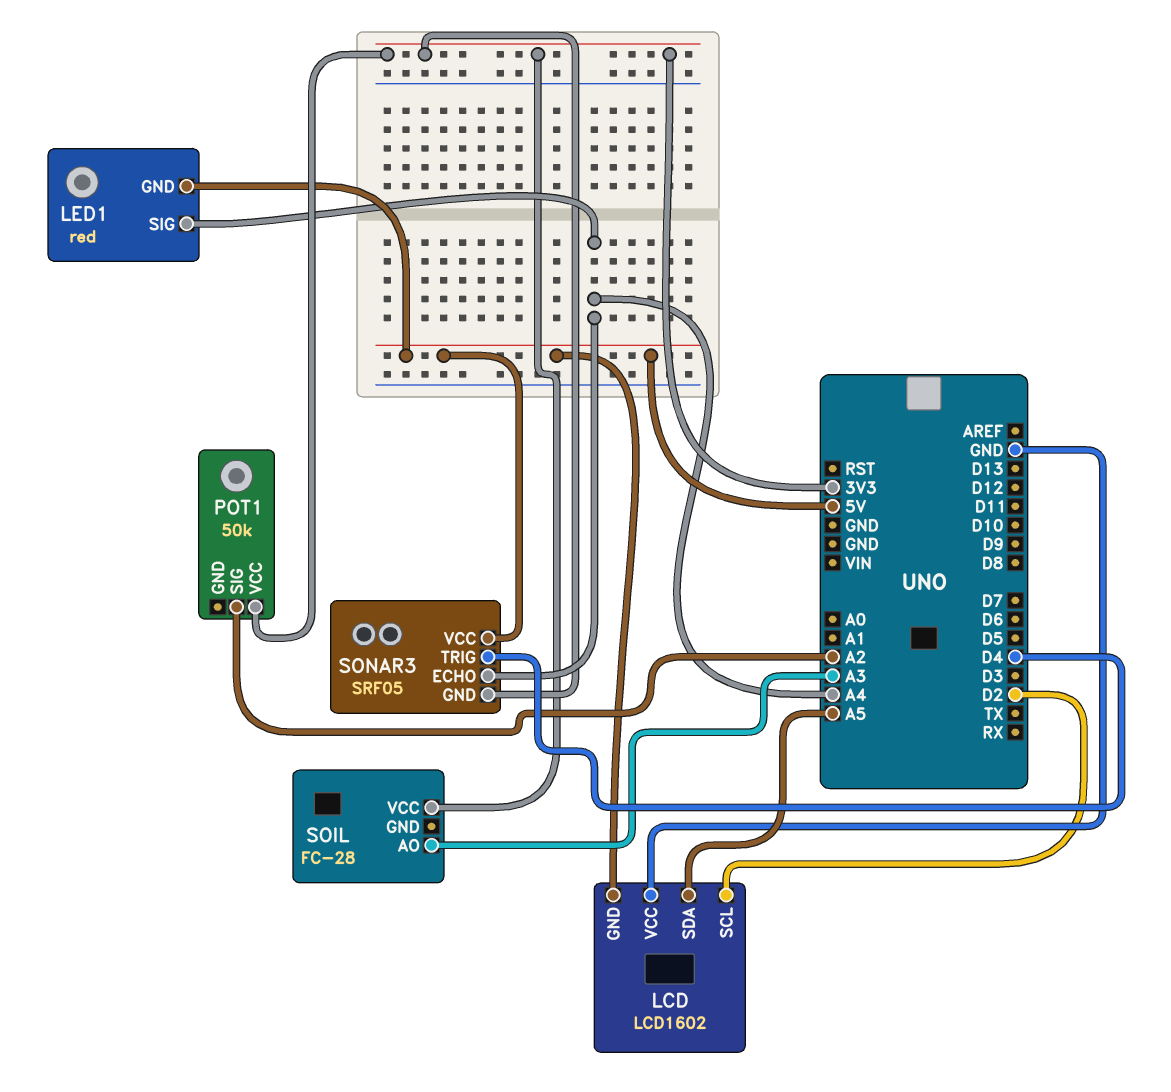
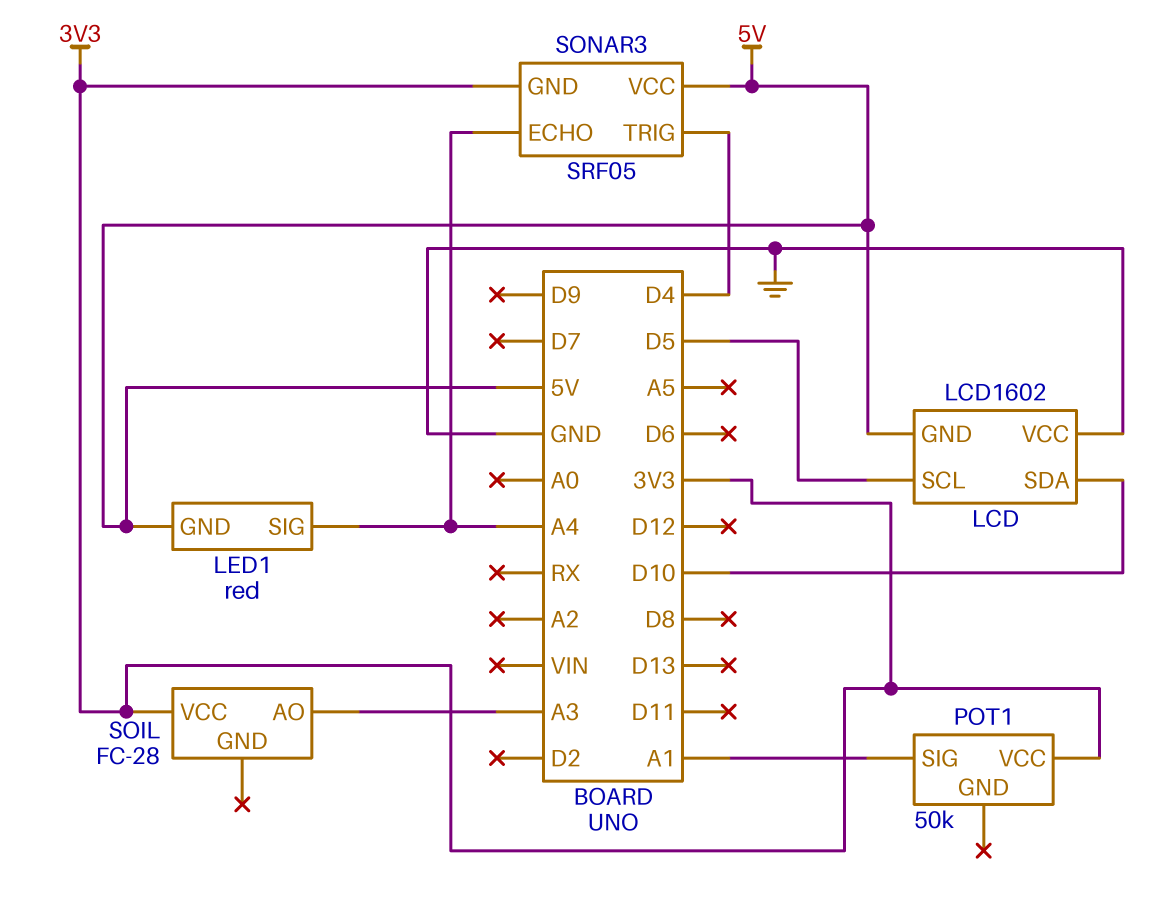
LCD pin SCL: D2 -> D5
LCD pin SDA: A5 -> D10
POT1 pin SIG: A2 -> A1

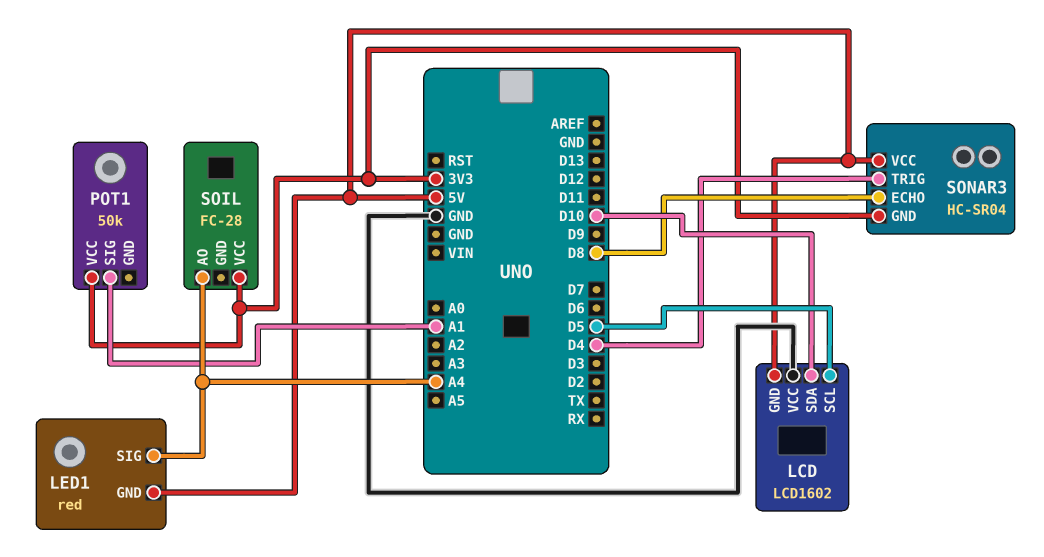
SOIL pin AO: A3 -> A4
SONAR3: SRF05 -> HC-SR04
SONAR3 pin ECHO: A4 -> D8

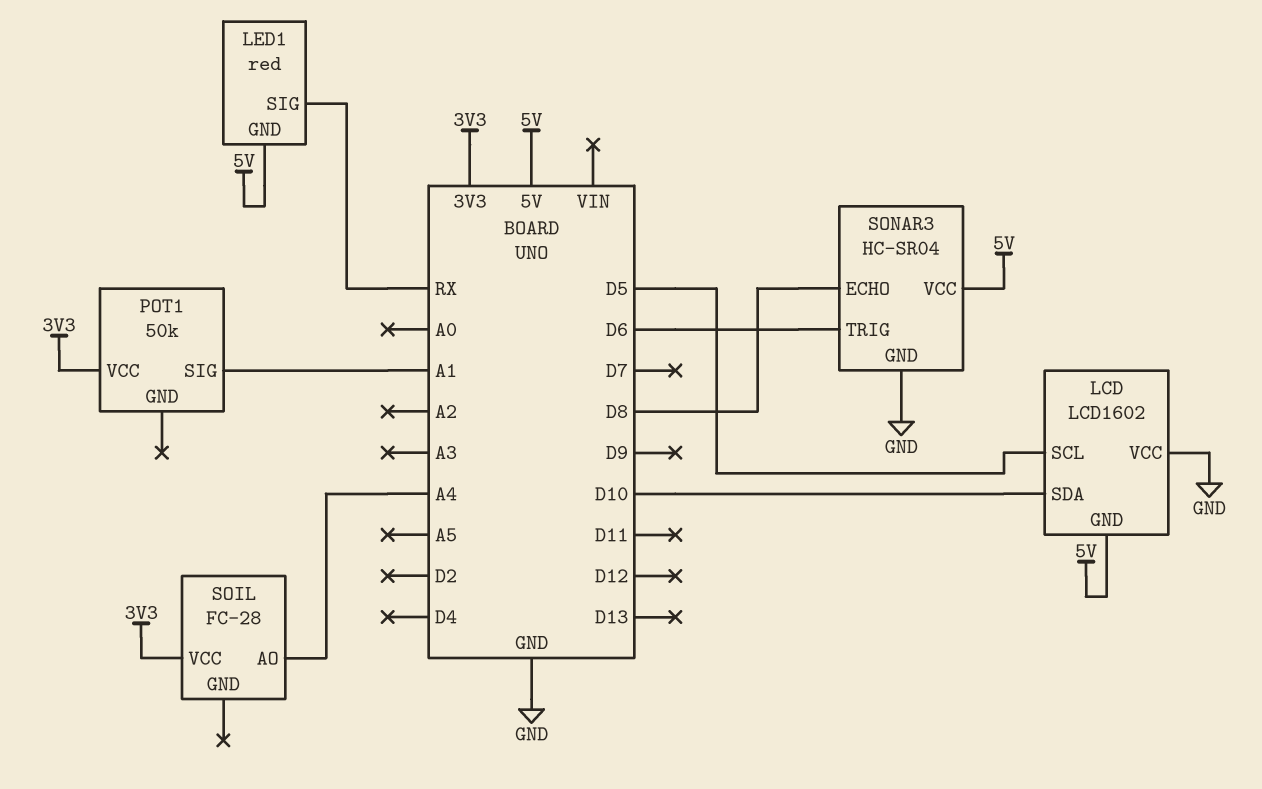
LED1 pin SIG: A4 -> RX
SONAR3 pin GND: 3V3 -> GND
SONAR3 pin TRIG: D4 -> D6

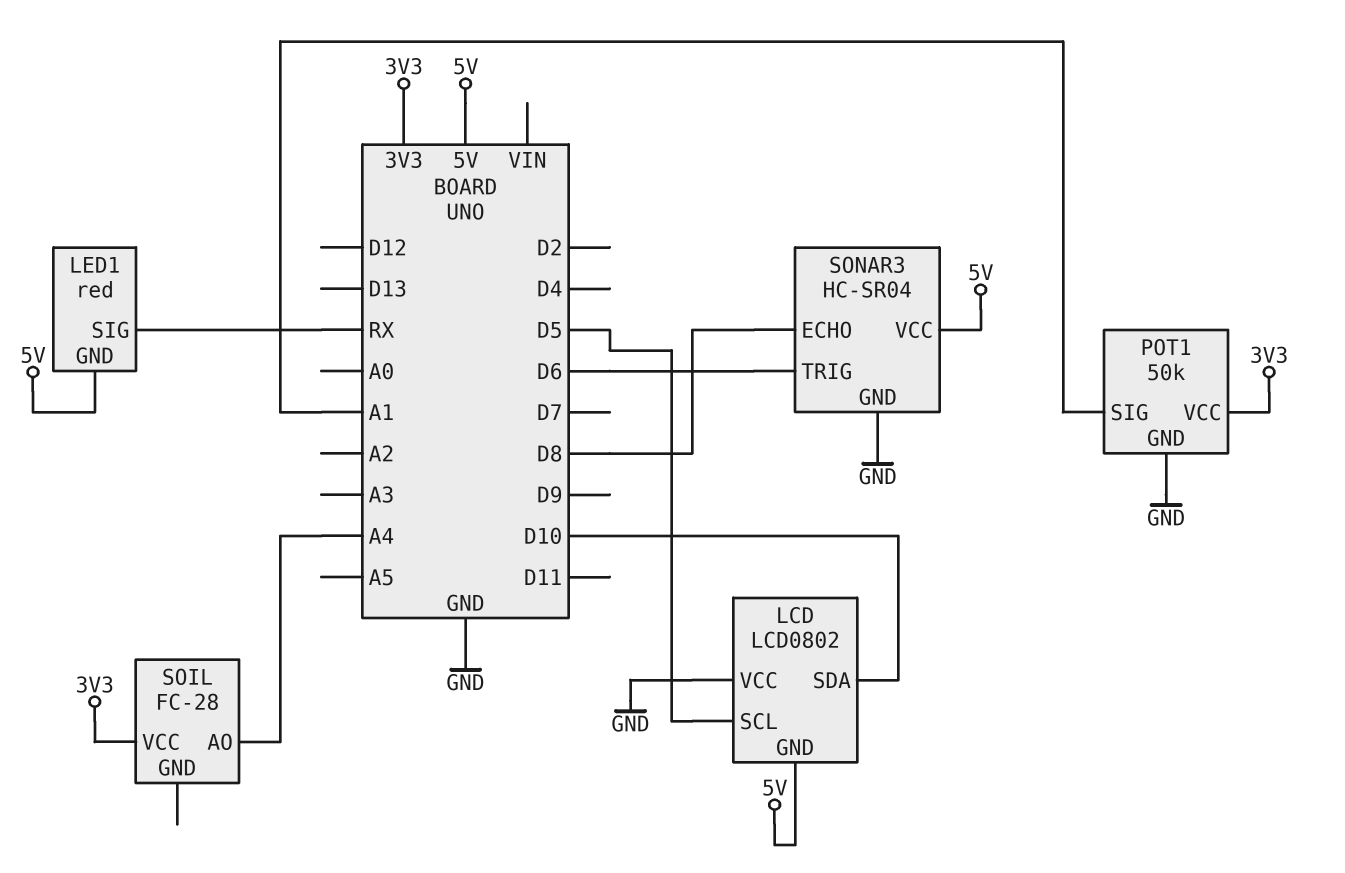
LCD: LCD1602 -> LCD0802
POT1 pin GND: none -> GND

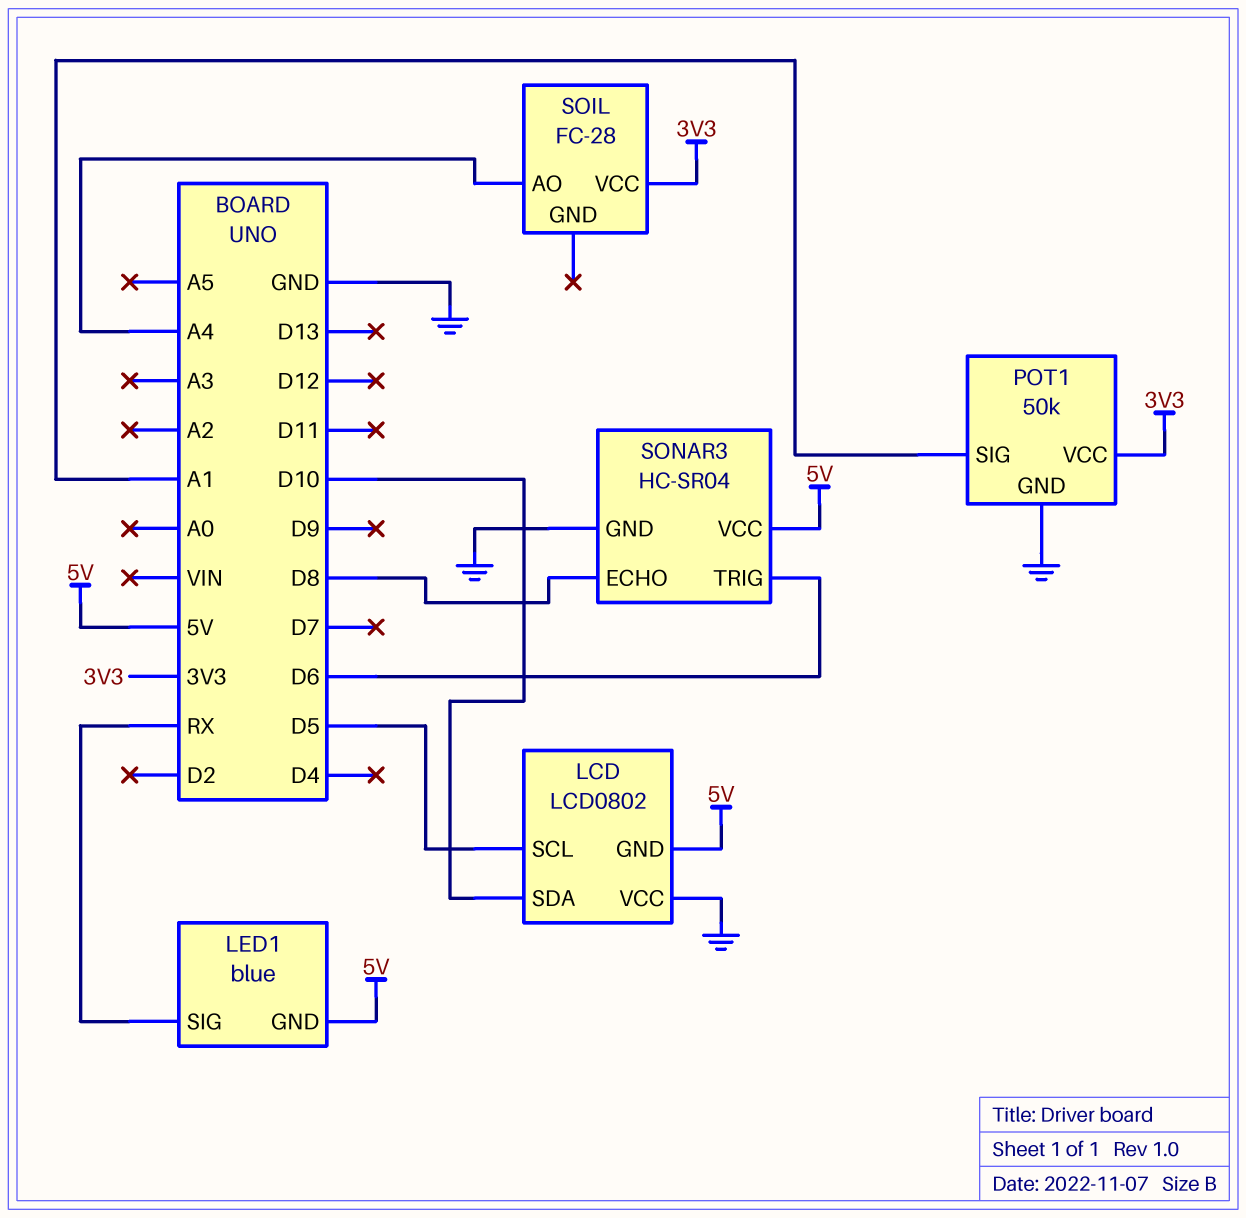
LED1: red -> blue

